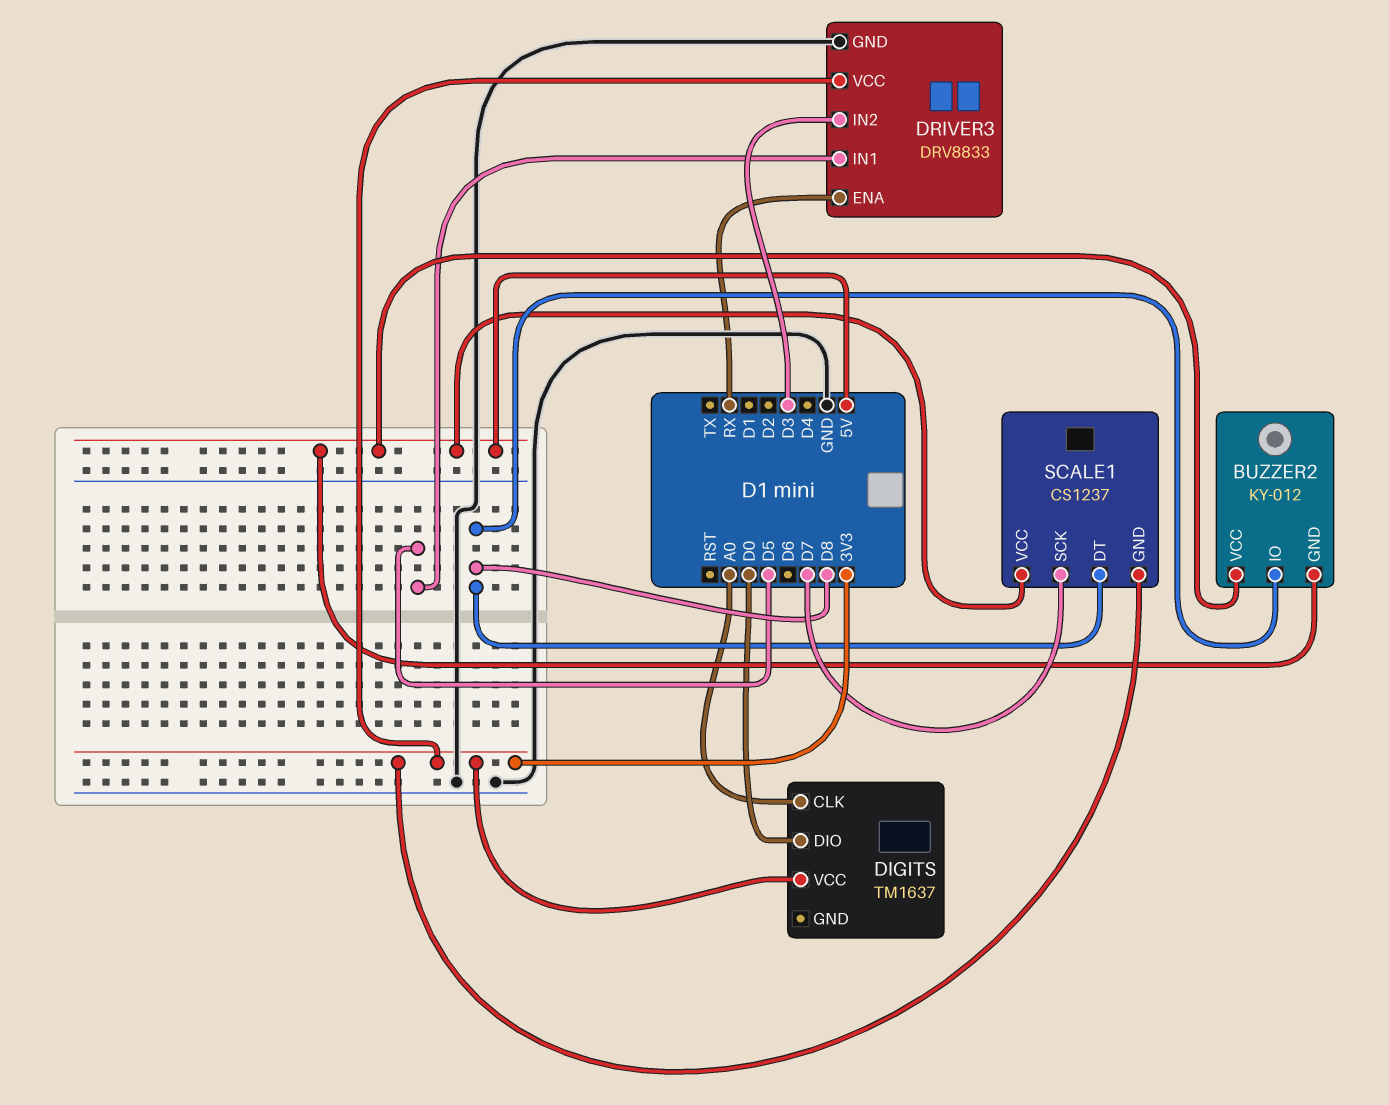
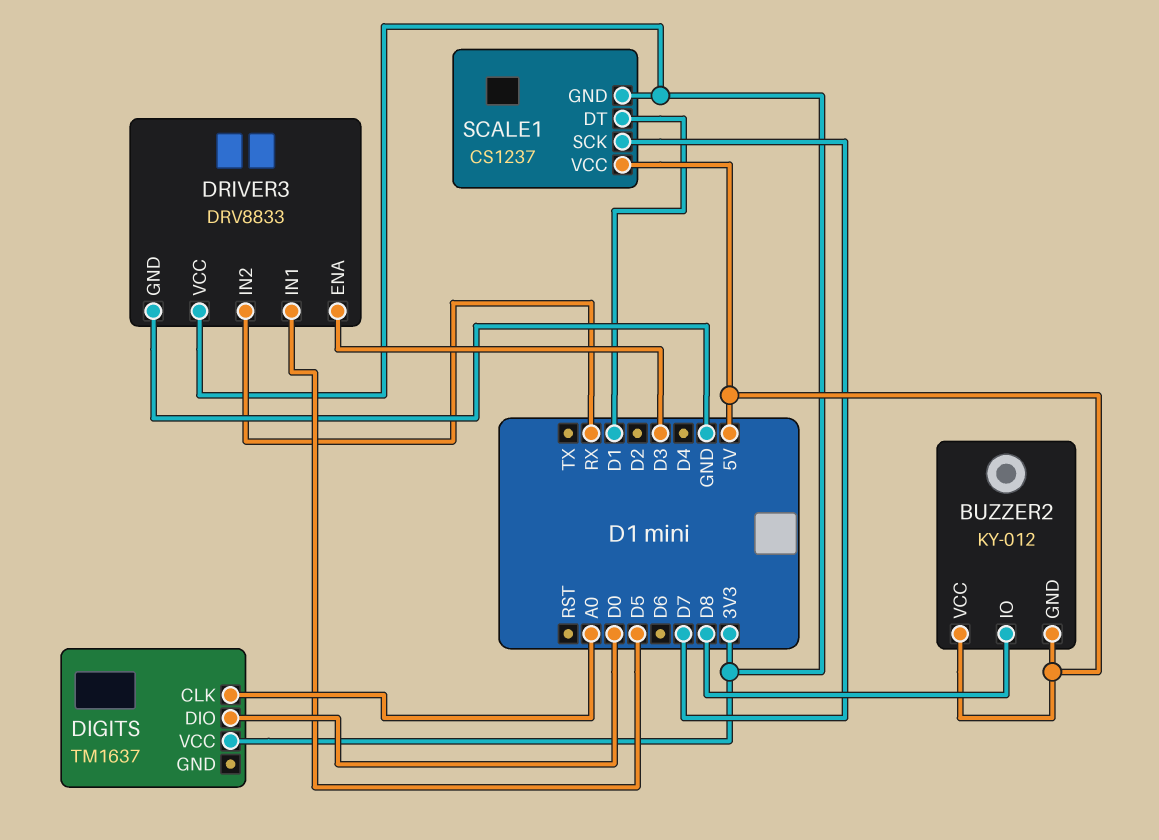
DRIVER3 pin ENA: RX -> D3
DRIVER3 pin IN2: D3 -> RX
SCALE1 pin DT: D8 -> D1

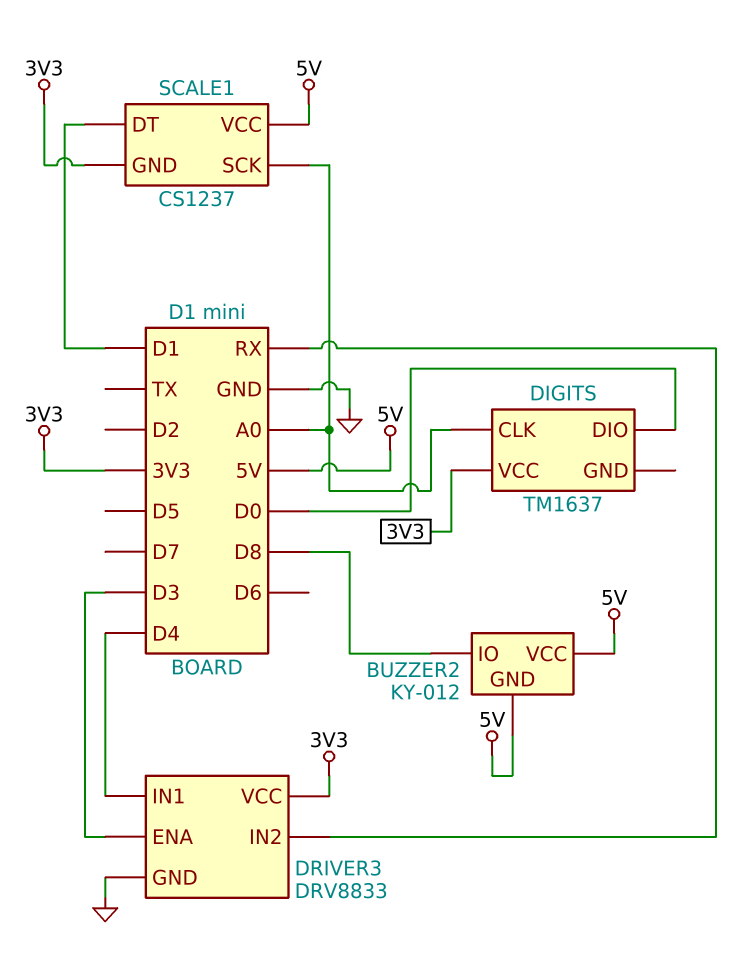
DRIVER3 pin IN1: D5 -> D4
SCALE1 pin SCK: D7 -> A0

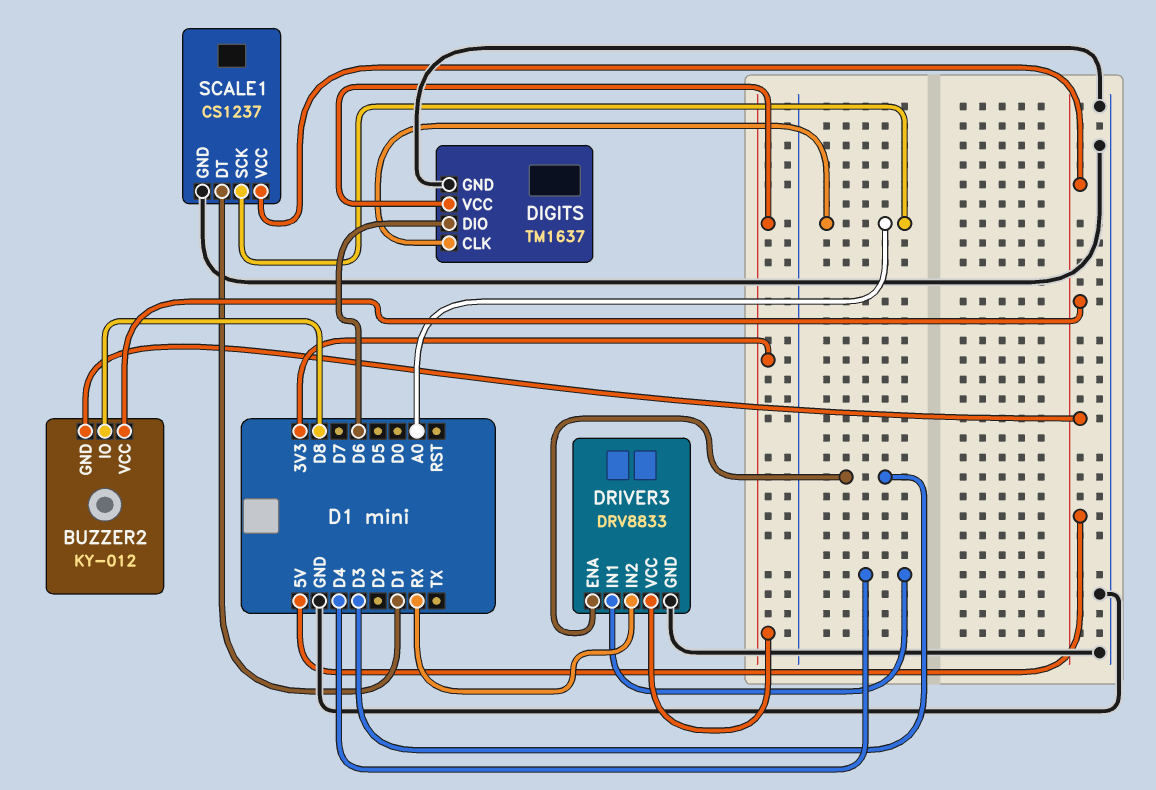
DIGITS pin DIO: D0 -> D6
DIGITS pin GND: none -> GND
SCALE1 pin GND: 3V3 -> GND

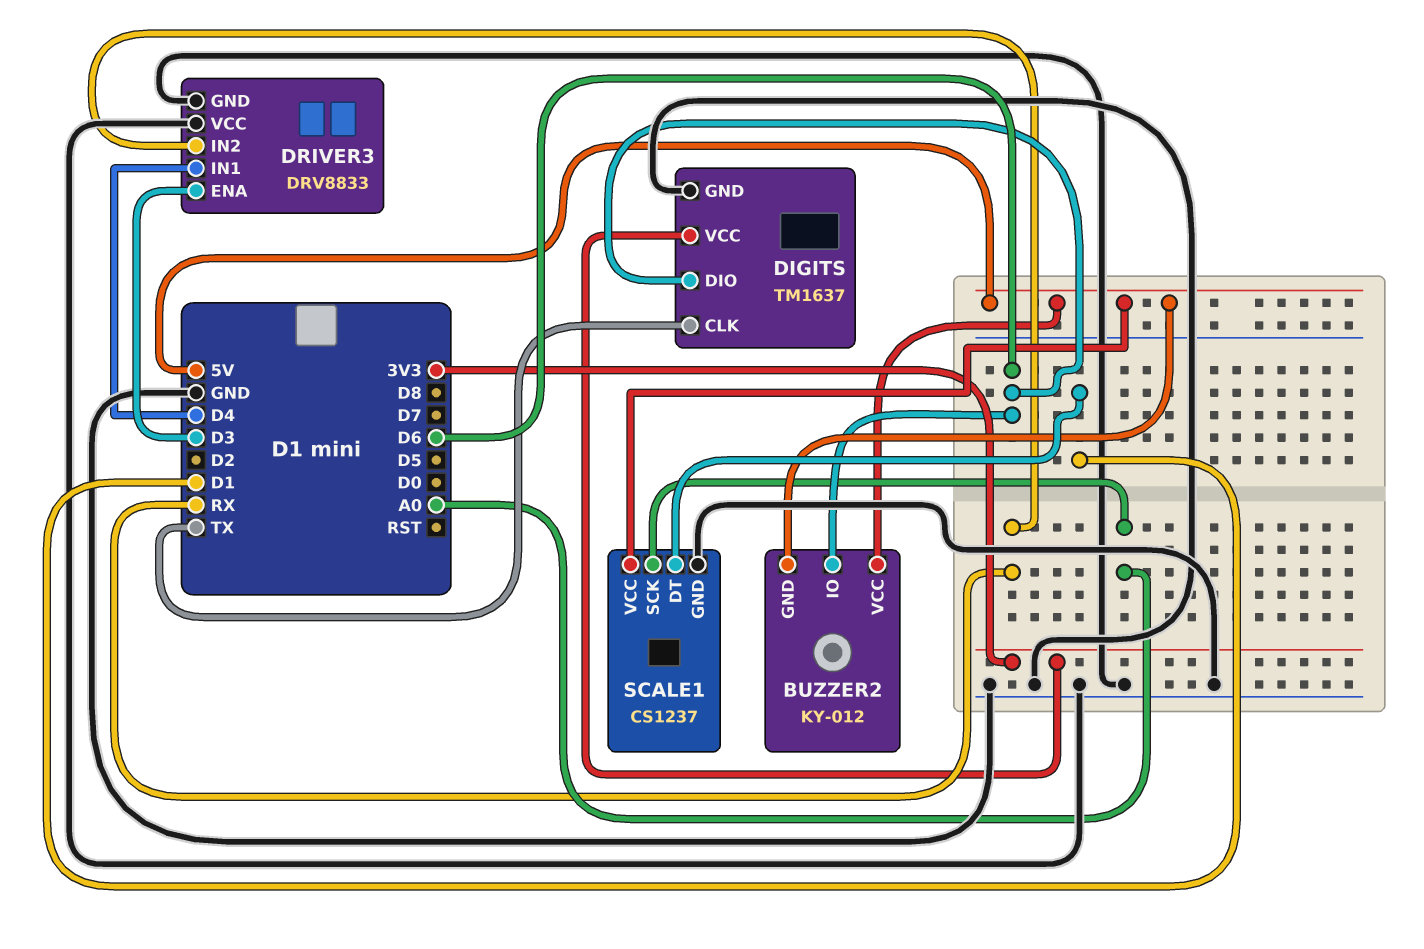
BUZZER2 pin IO: D8 -> D6
DIGITS pin CLK: A0 -> TX
DRIVER3 pin VCC: 3V3 -> GND

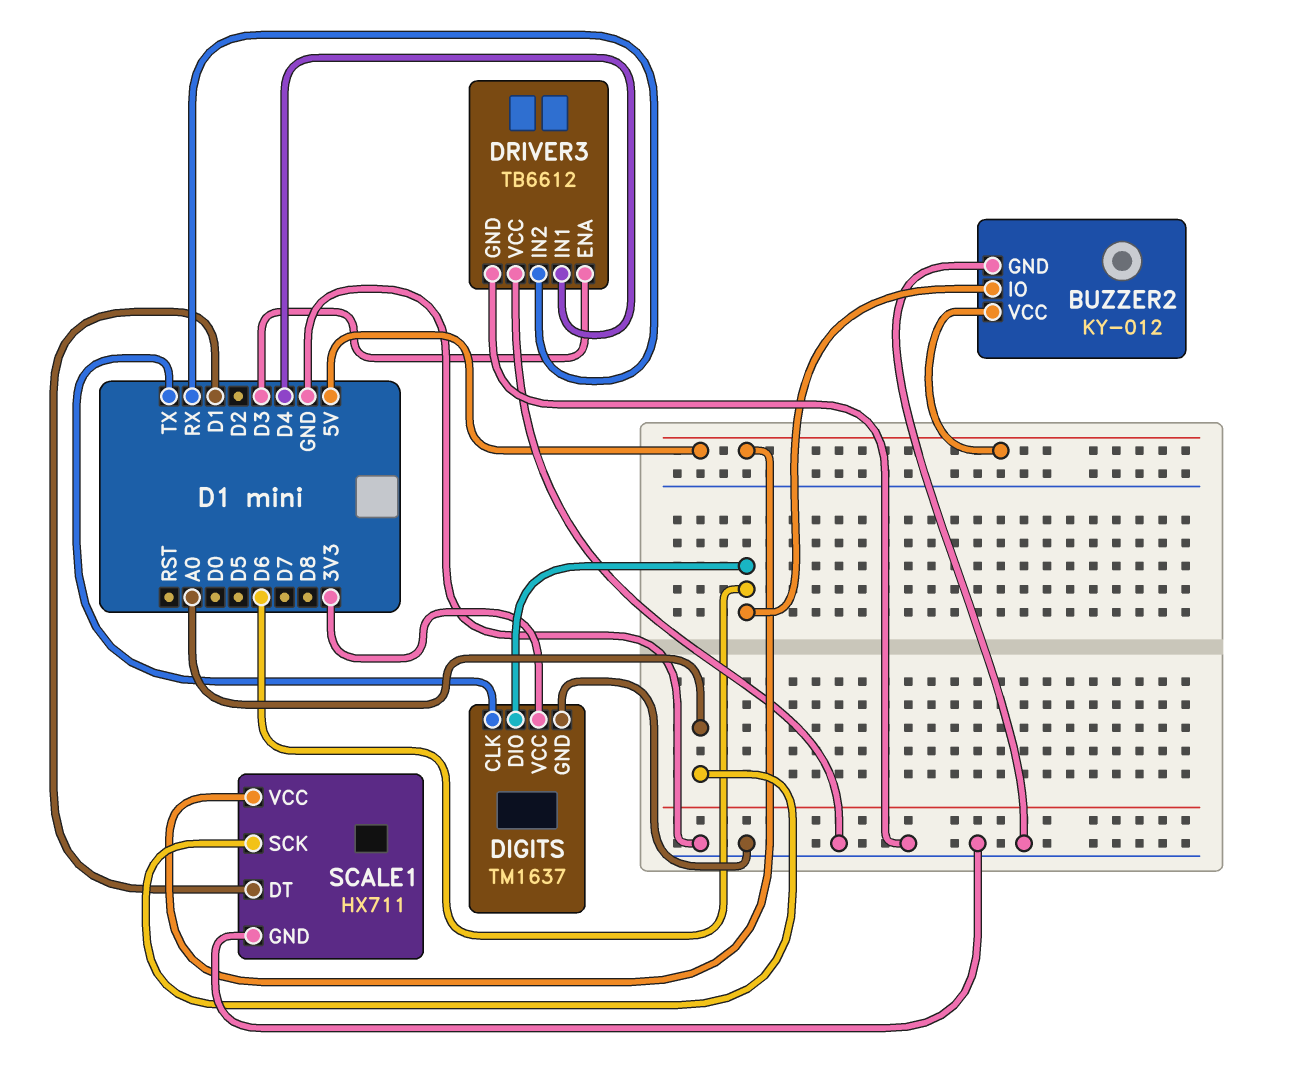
BUZZER2 pin GND: 5V -> GND
DRIVER3: DRV8833 -> TB6612
SCALE1: CS1237 -> HX711

